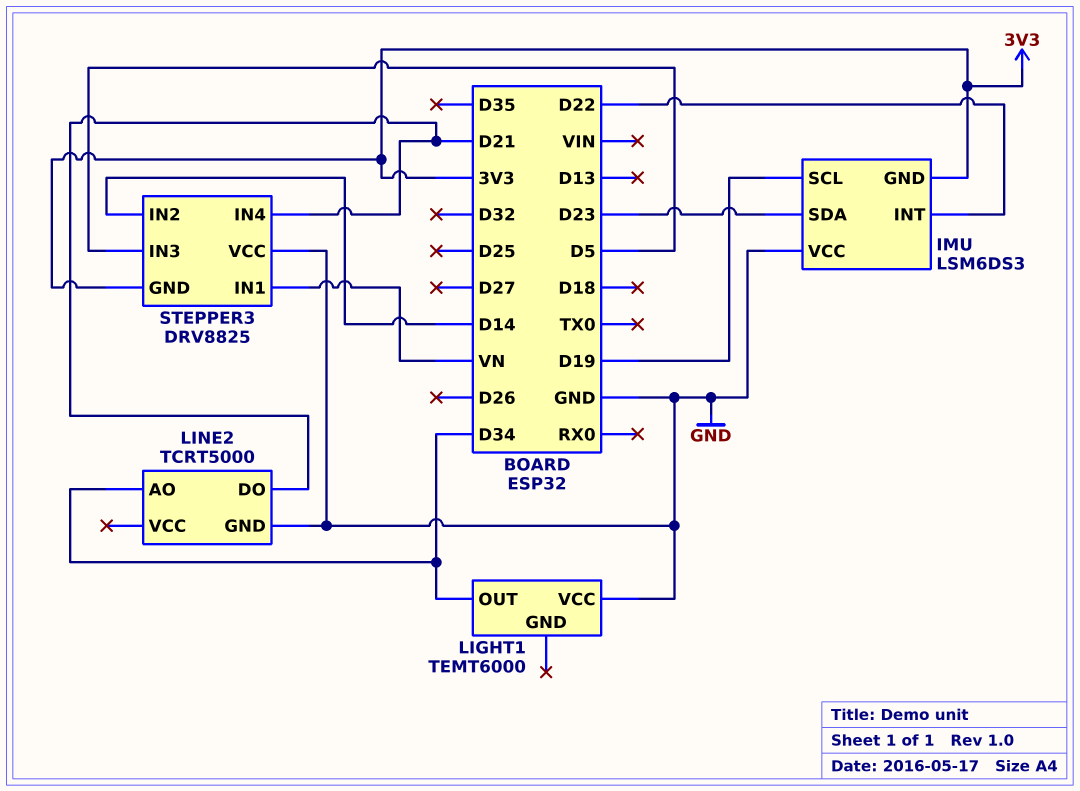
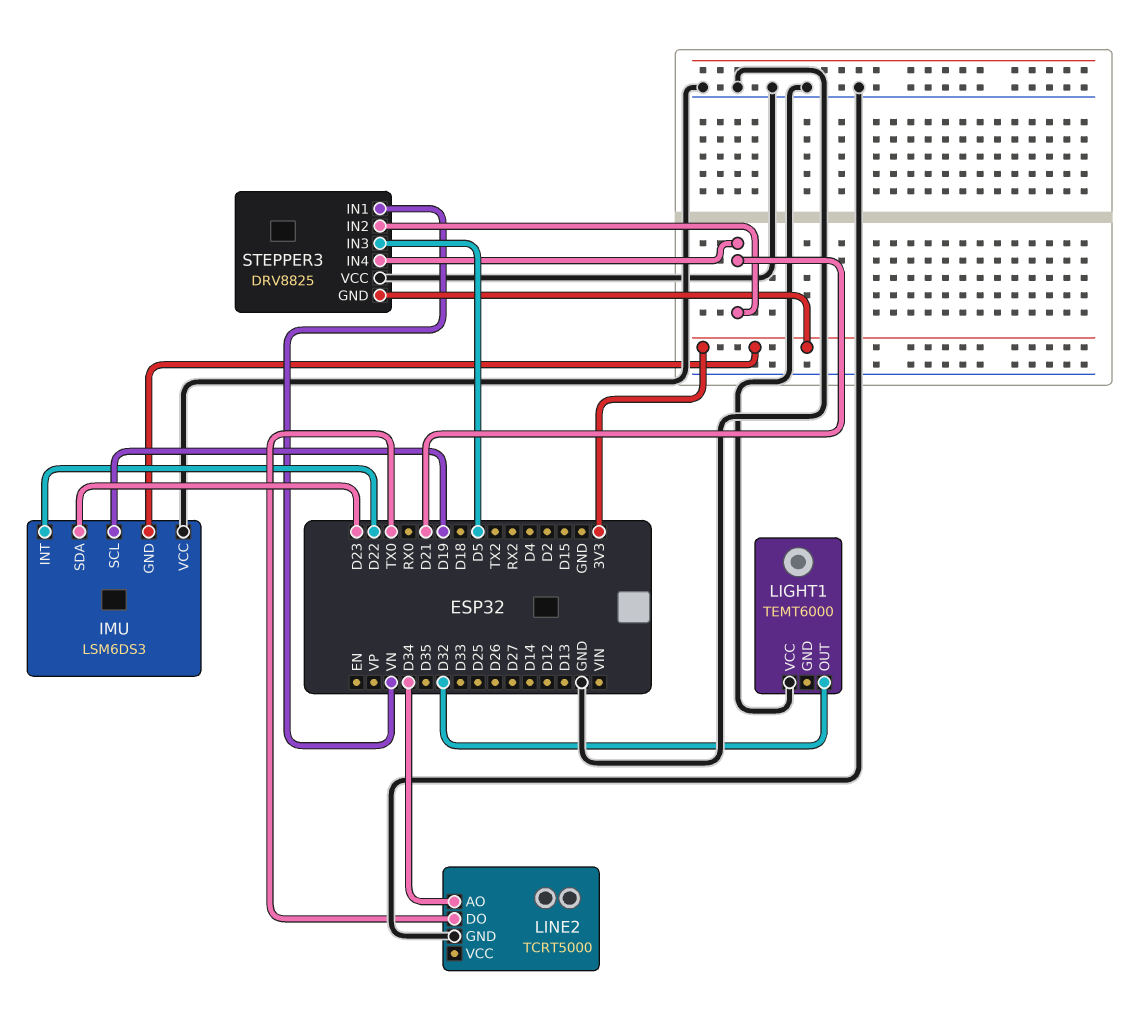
LIGHT1 pin OUT: D34 -> D32
LINE2 pin DO: D21 -> TX0
STEPPER3 pin IN2: D14 -> D21

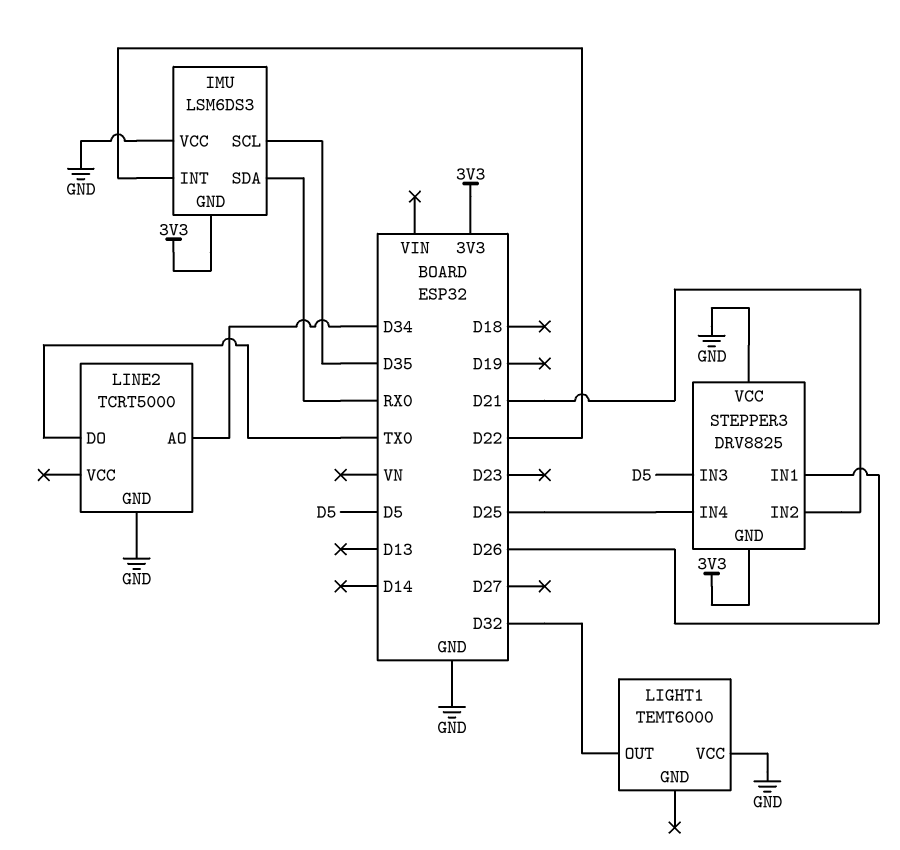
IMU pin SCL: D19 -> D35
IMU pin SDA: D23 -> RX0
STEPPER3 pin IN1: VN -> D26
STEPPER3 pin IN4: D21 -> D25

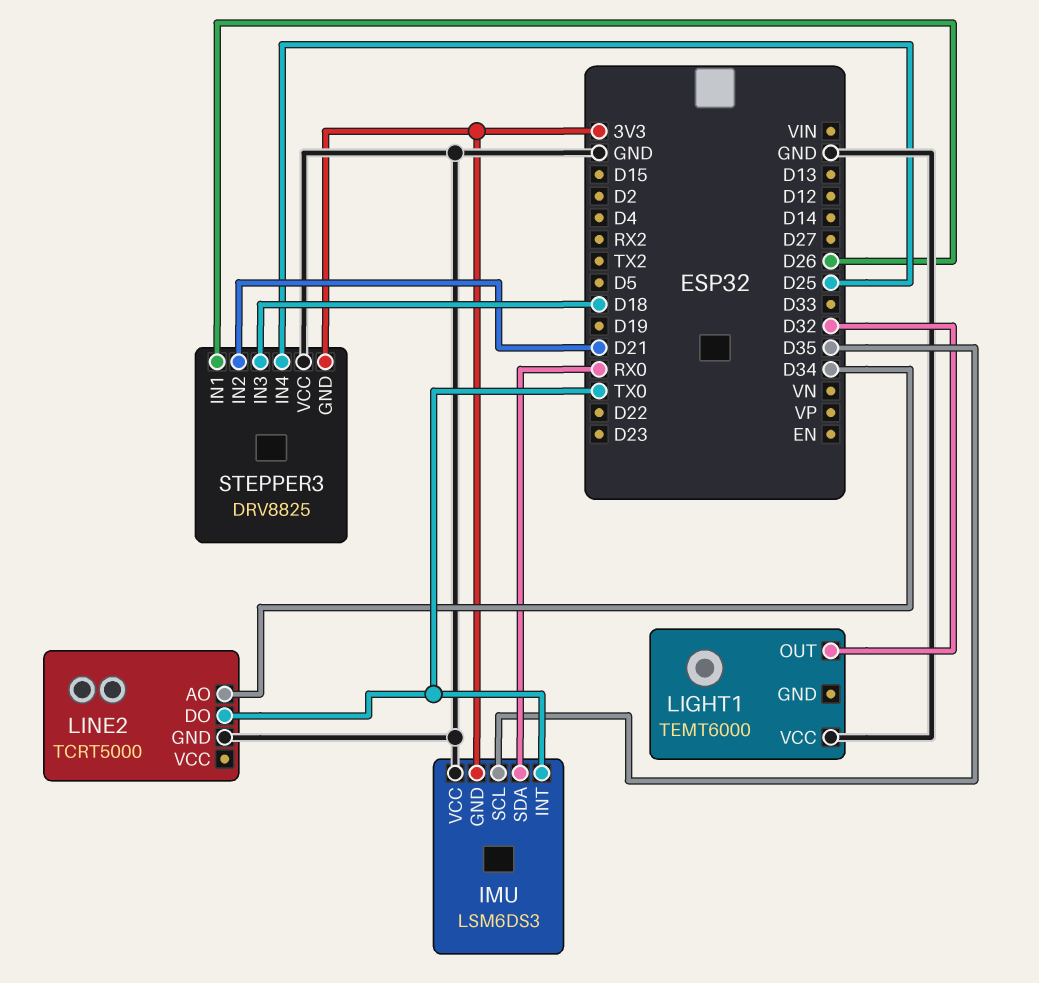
IMU pin INT: D22 -> TX0
STEPPER3 pin IN3: D5 -> D18

